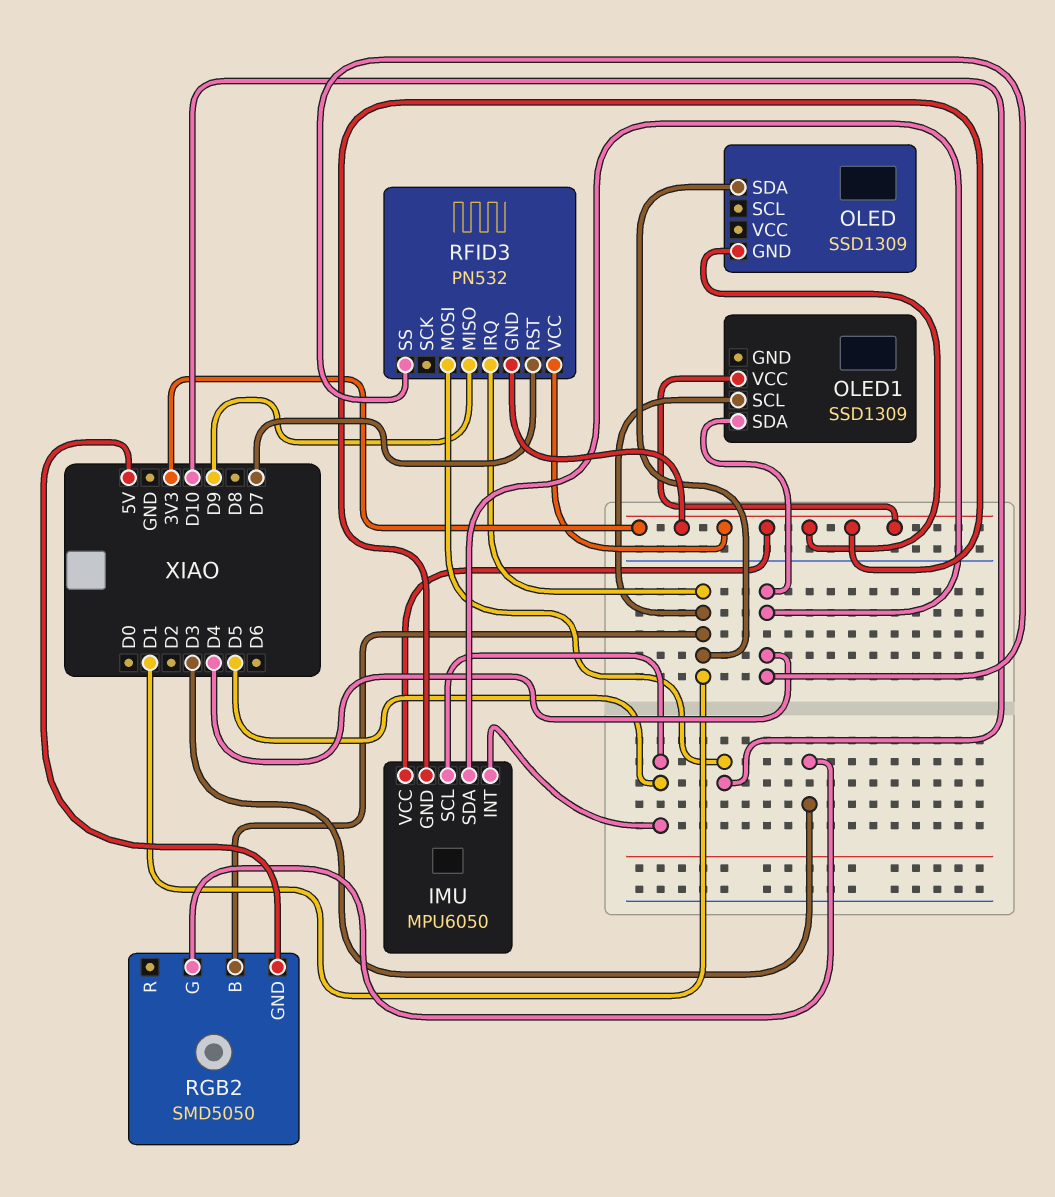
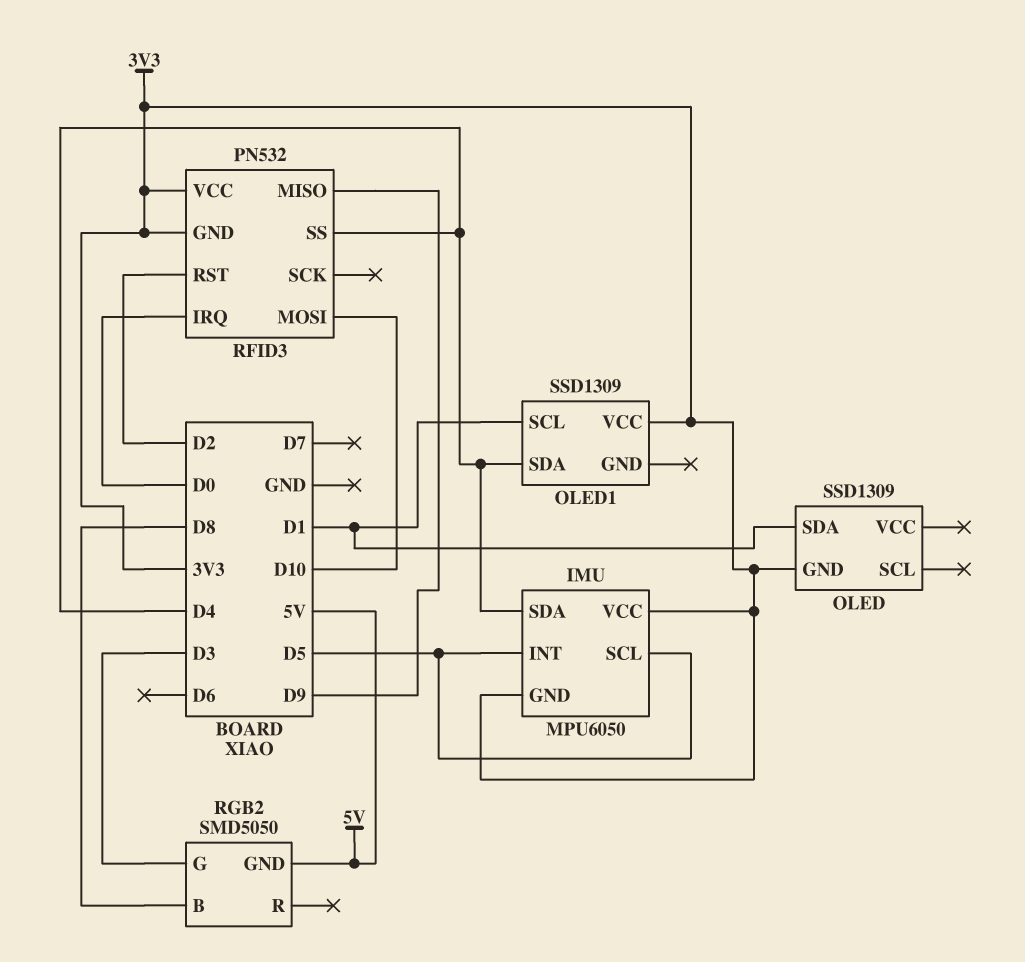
RFID3 pin IRQ: D1 -> D0
RFID3 pin RST: D7 -> D2
RGB2 pin B: D1 -> D8

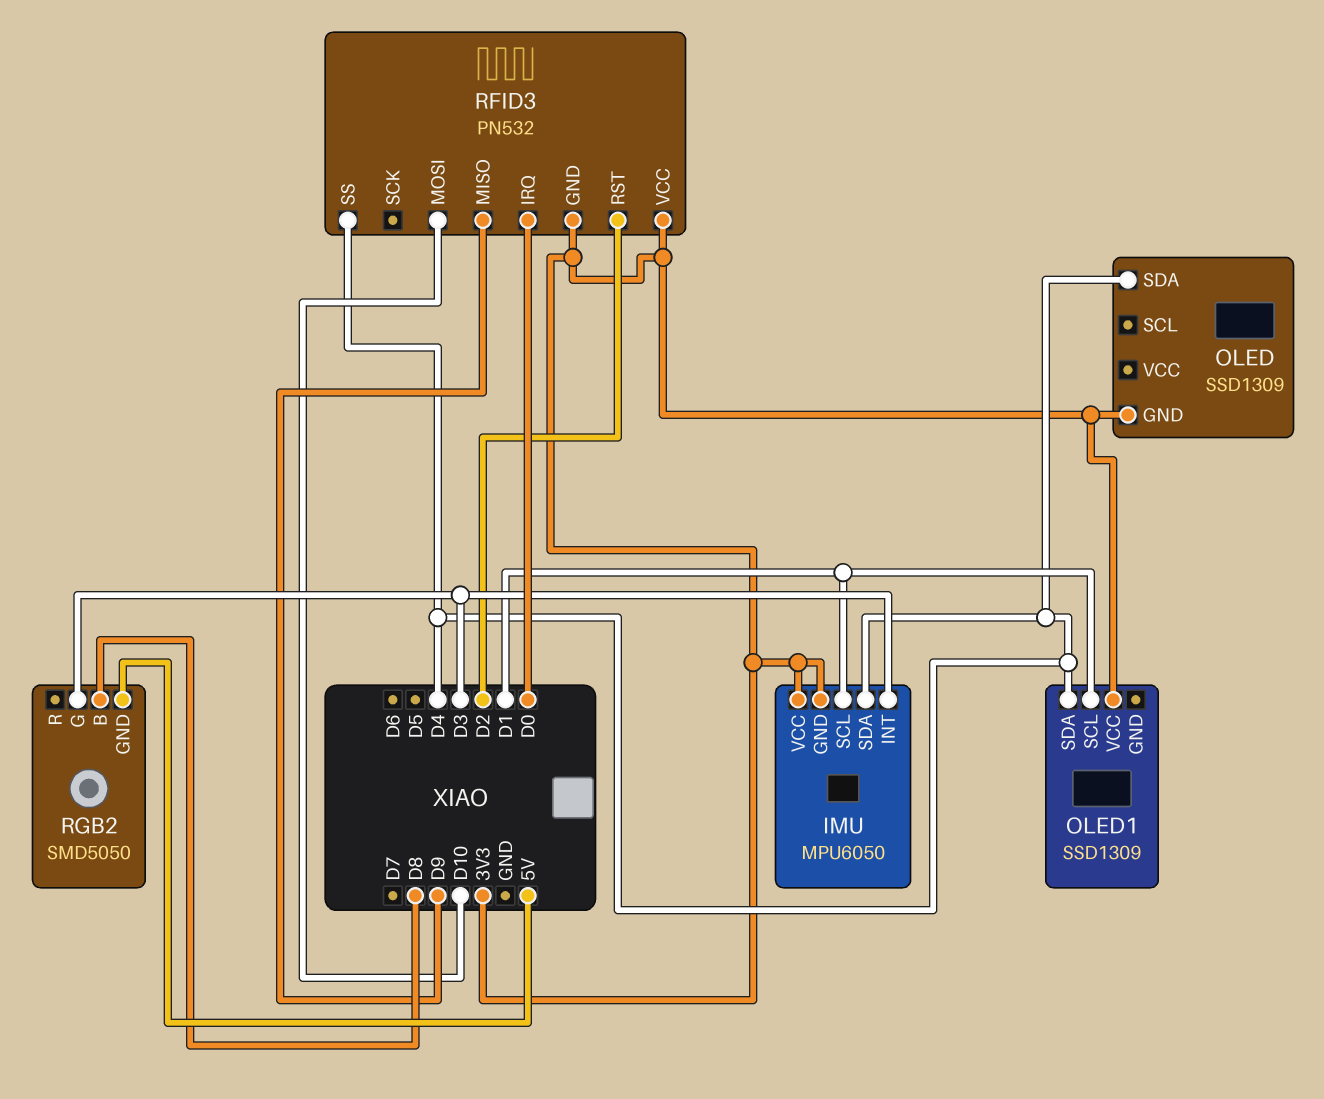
IMU pin INT: D5 -> D3
IMU pin SCL: D5 -> D1
OLED pin SDA: D1 -> D4

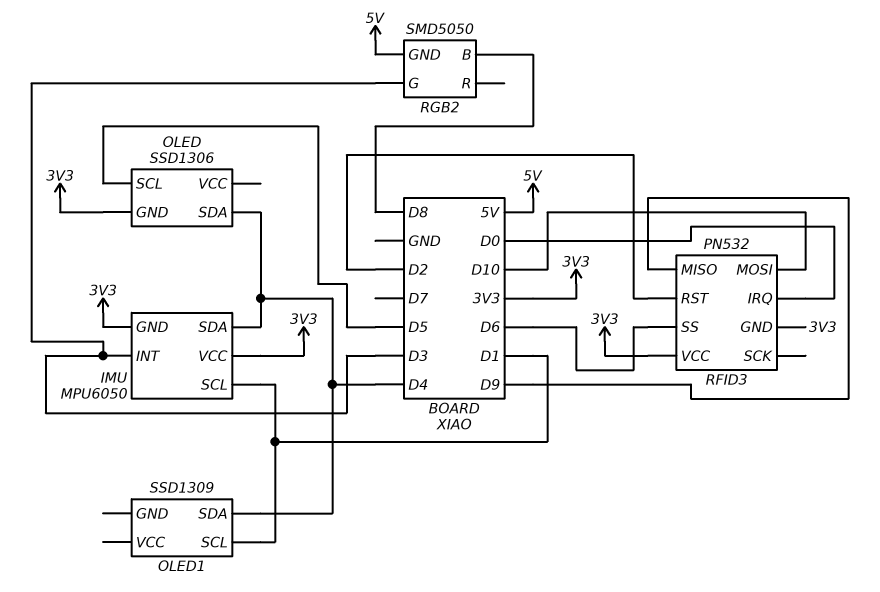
OLED: SSD1309 -> SSD1306
OLED pin SCL: none -> D5
OLED1 pin VCC: 3V3 -> none
RFID3 pin SS: D4 -> D6

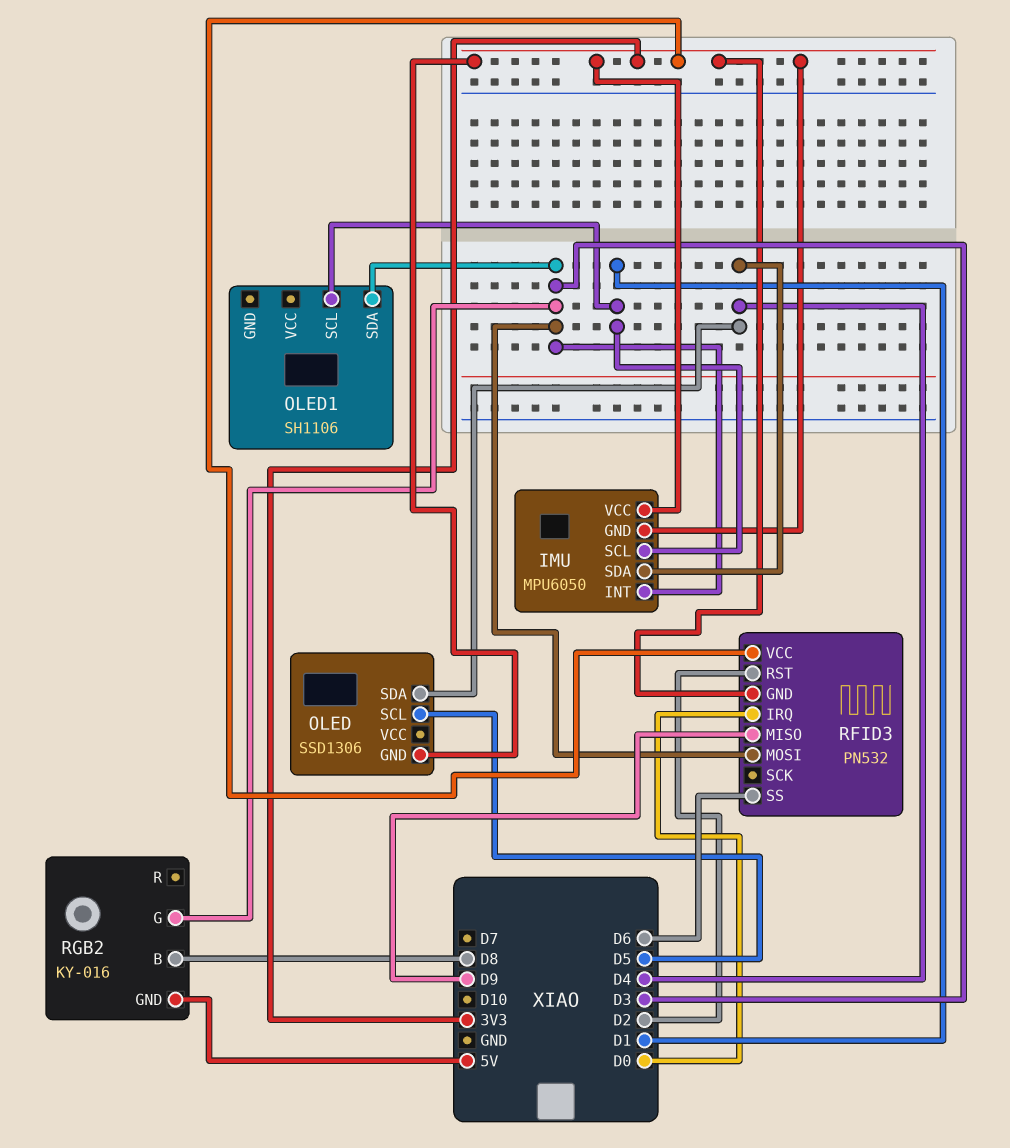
OLED1: SSD1309 -> SH1106
OLED1 pin SDA: D4 -> D3
RFID3 pin MOSI: D10 -> D3
RGB2: SMD5050 -> KY-016

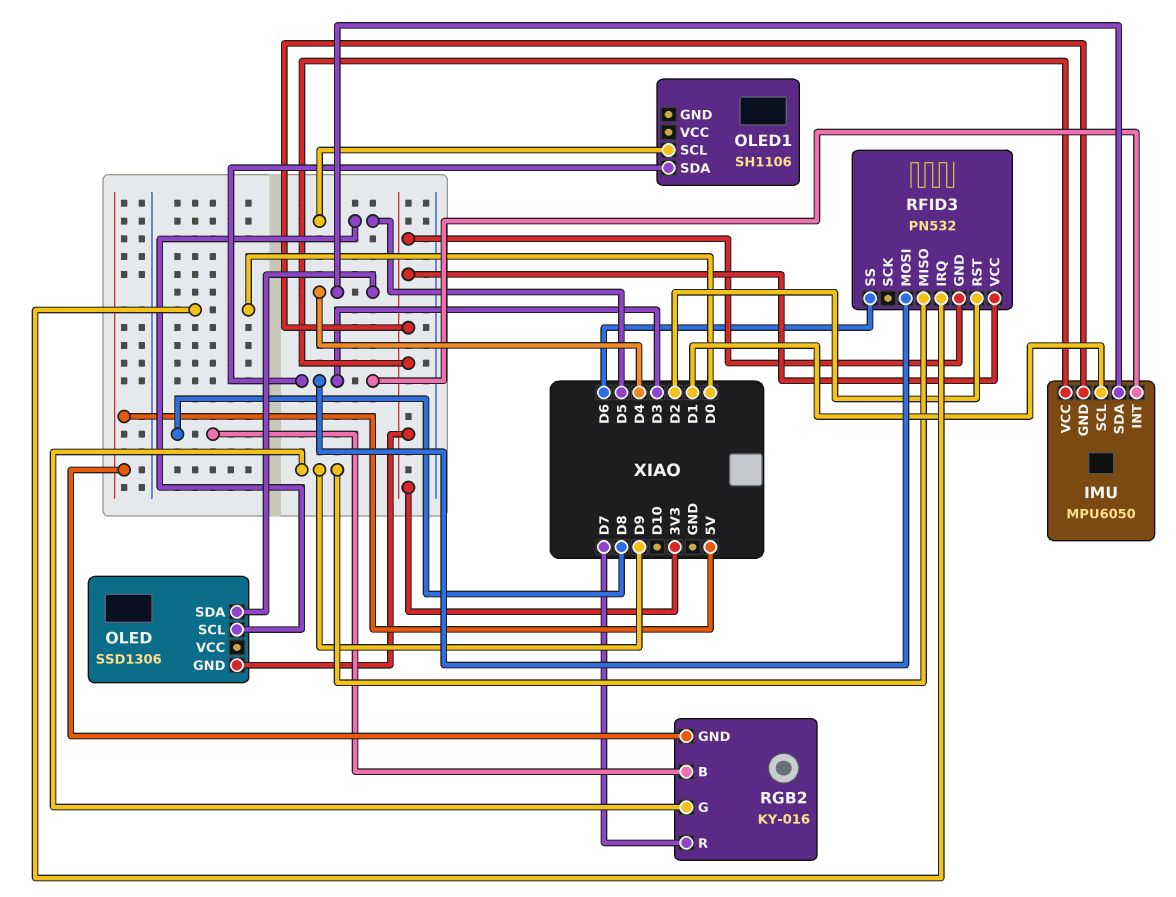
OLED1 pin SCL: D1 -> D5
RGB2 pin G: D3 -> D9
RGB2 pin R: none -> D7

